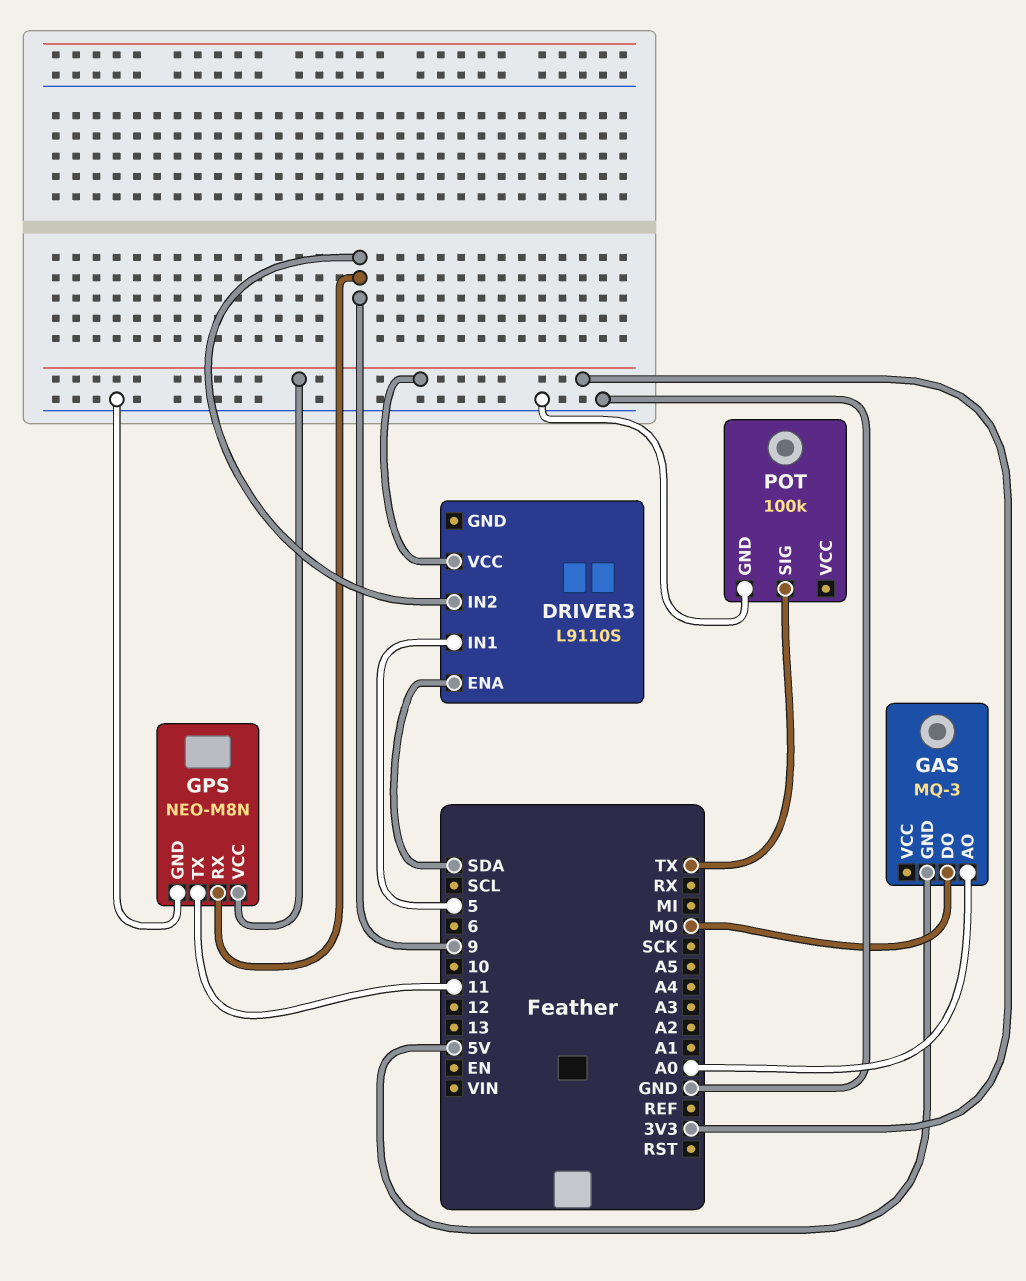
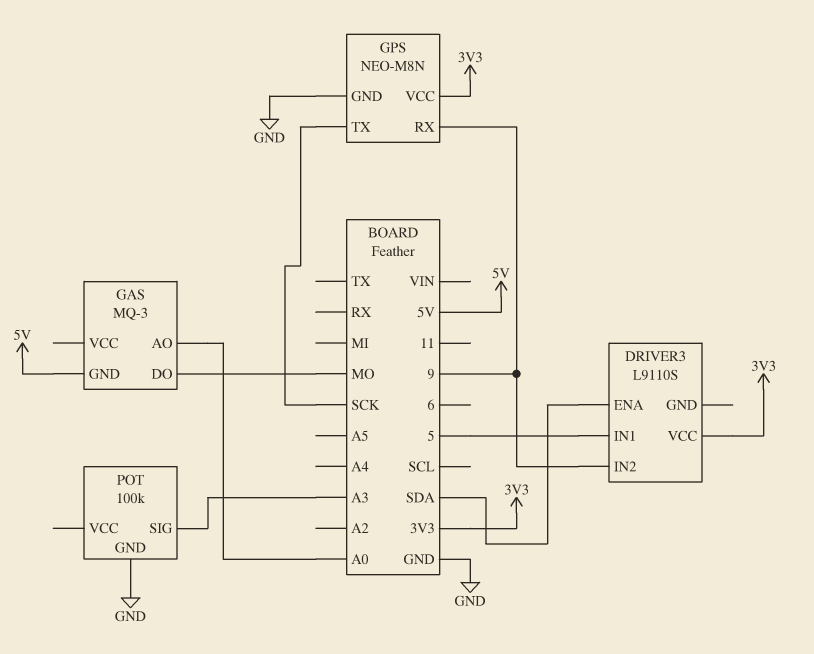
GPS pin TX: 11 -> SCK
POT pin SIG: TX -> A3

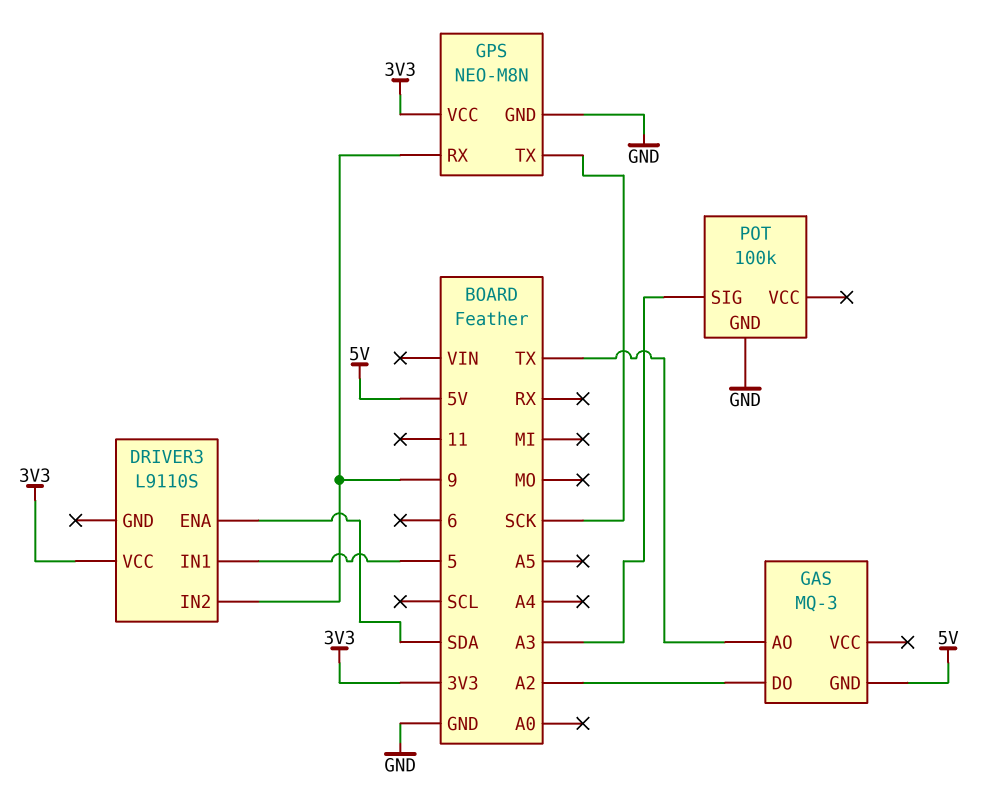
GAS pin AO: A0 -> TX
GAS pin DO: MO -> A2

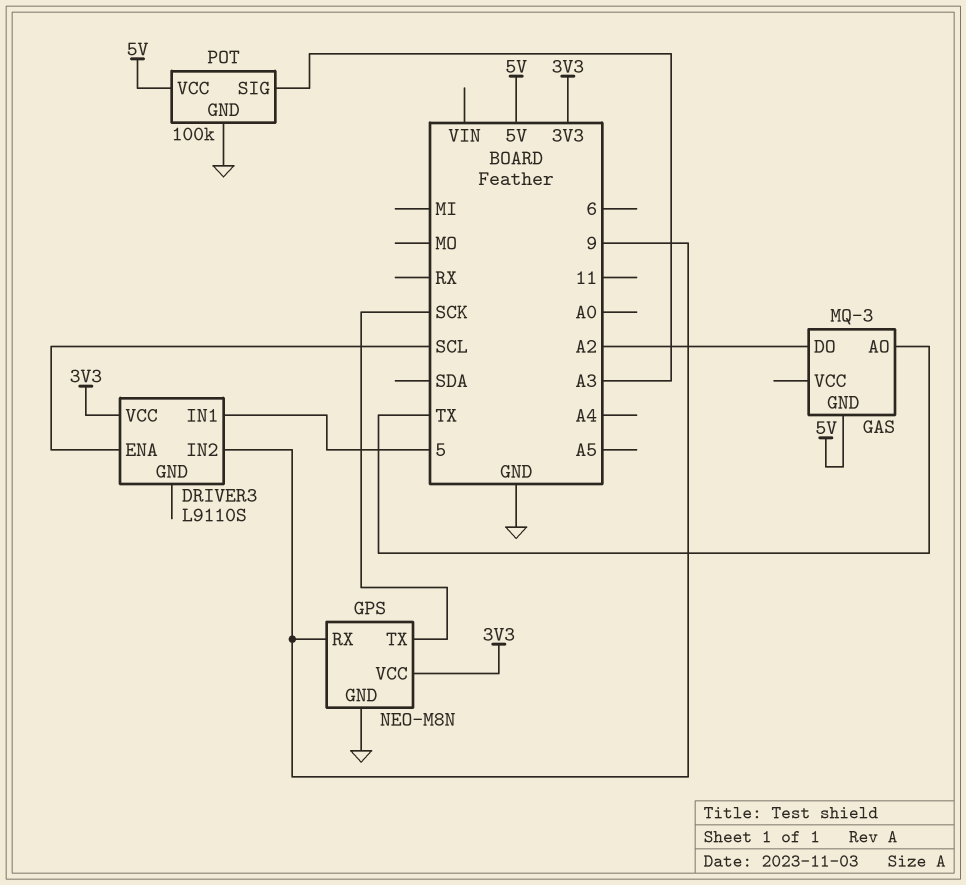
DRIVER3 pin ENA: SDA -> SCL
POT pin VCC: none -> 5V

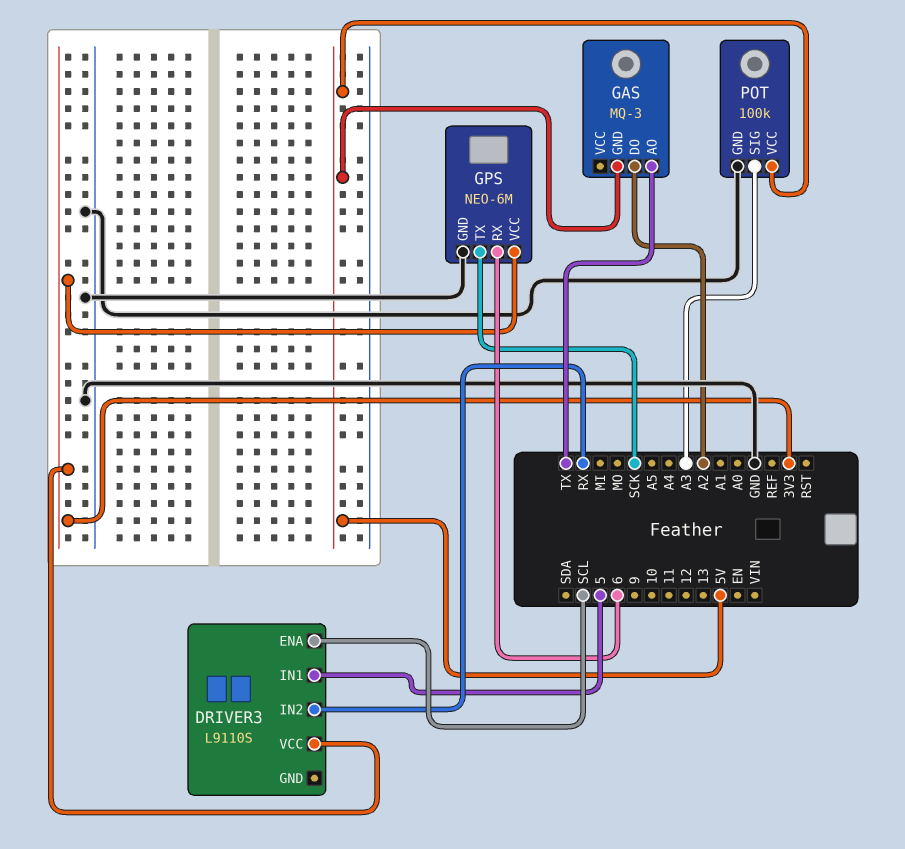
DRIVER3 pin IN2: 9 -> RX
GPS: NEO-M8N -> NEO-6M
GPS pin RX: 9 -> 6

